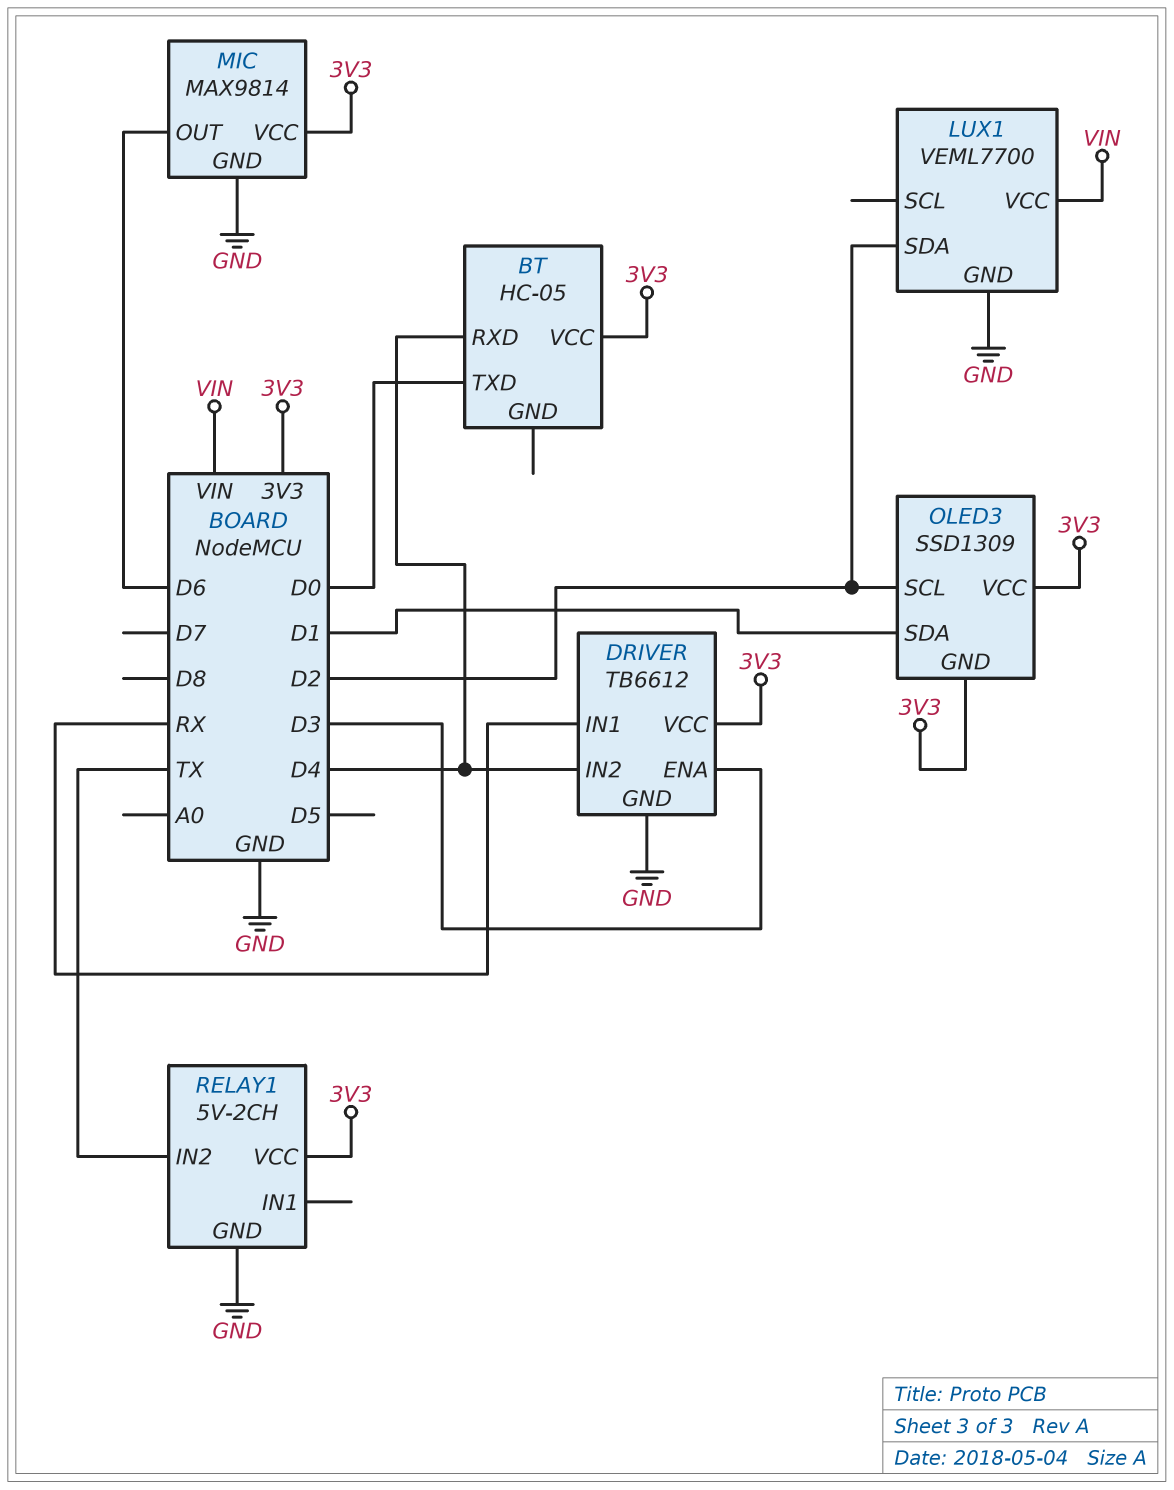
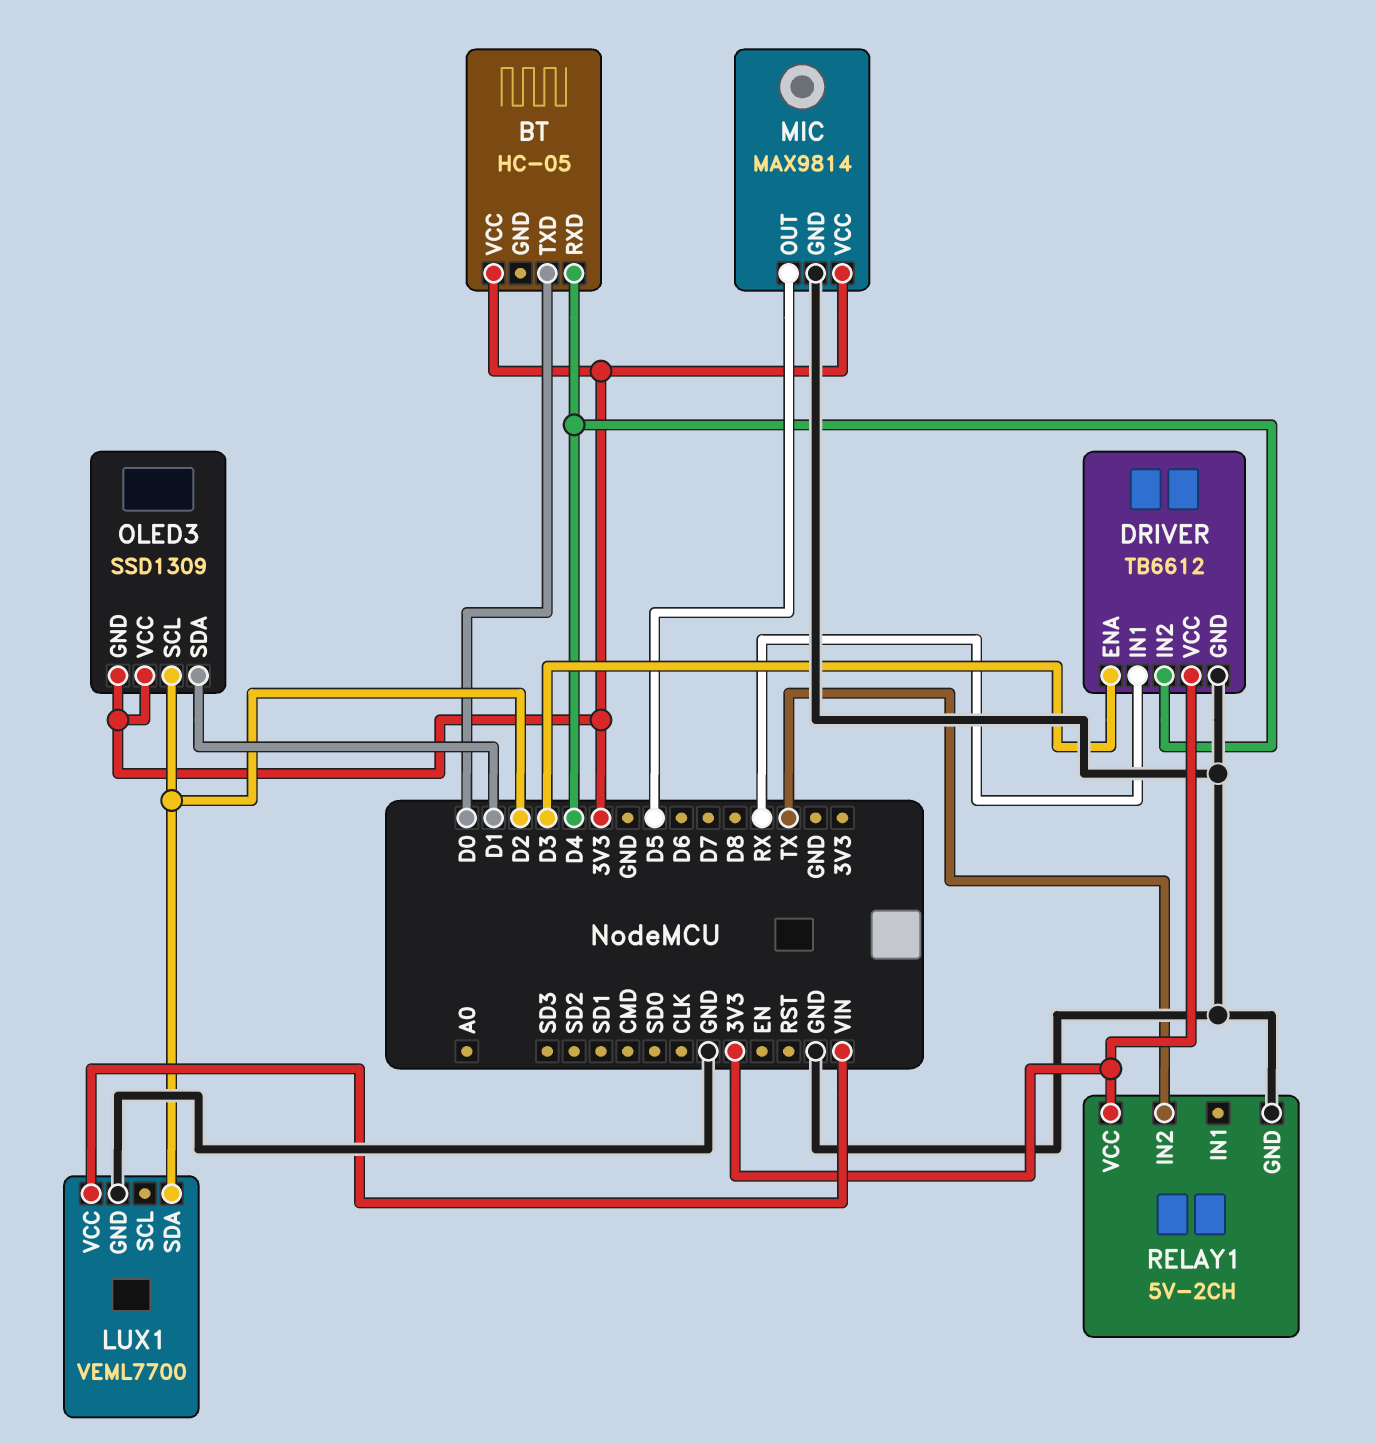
MIC pin OUT: D6 -> D5

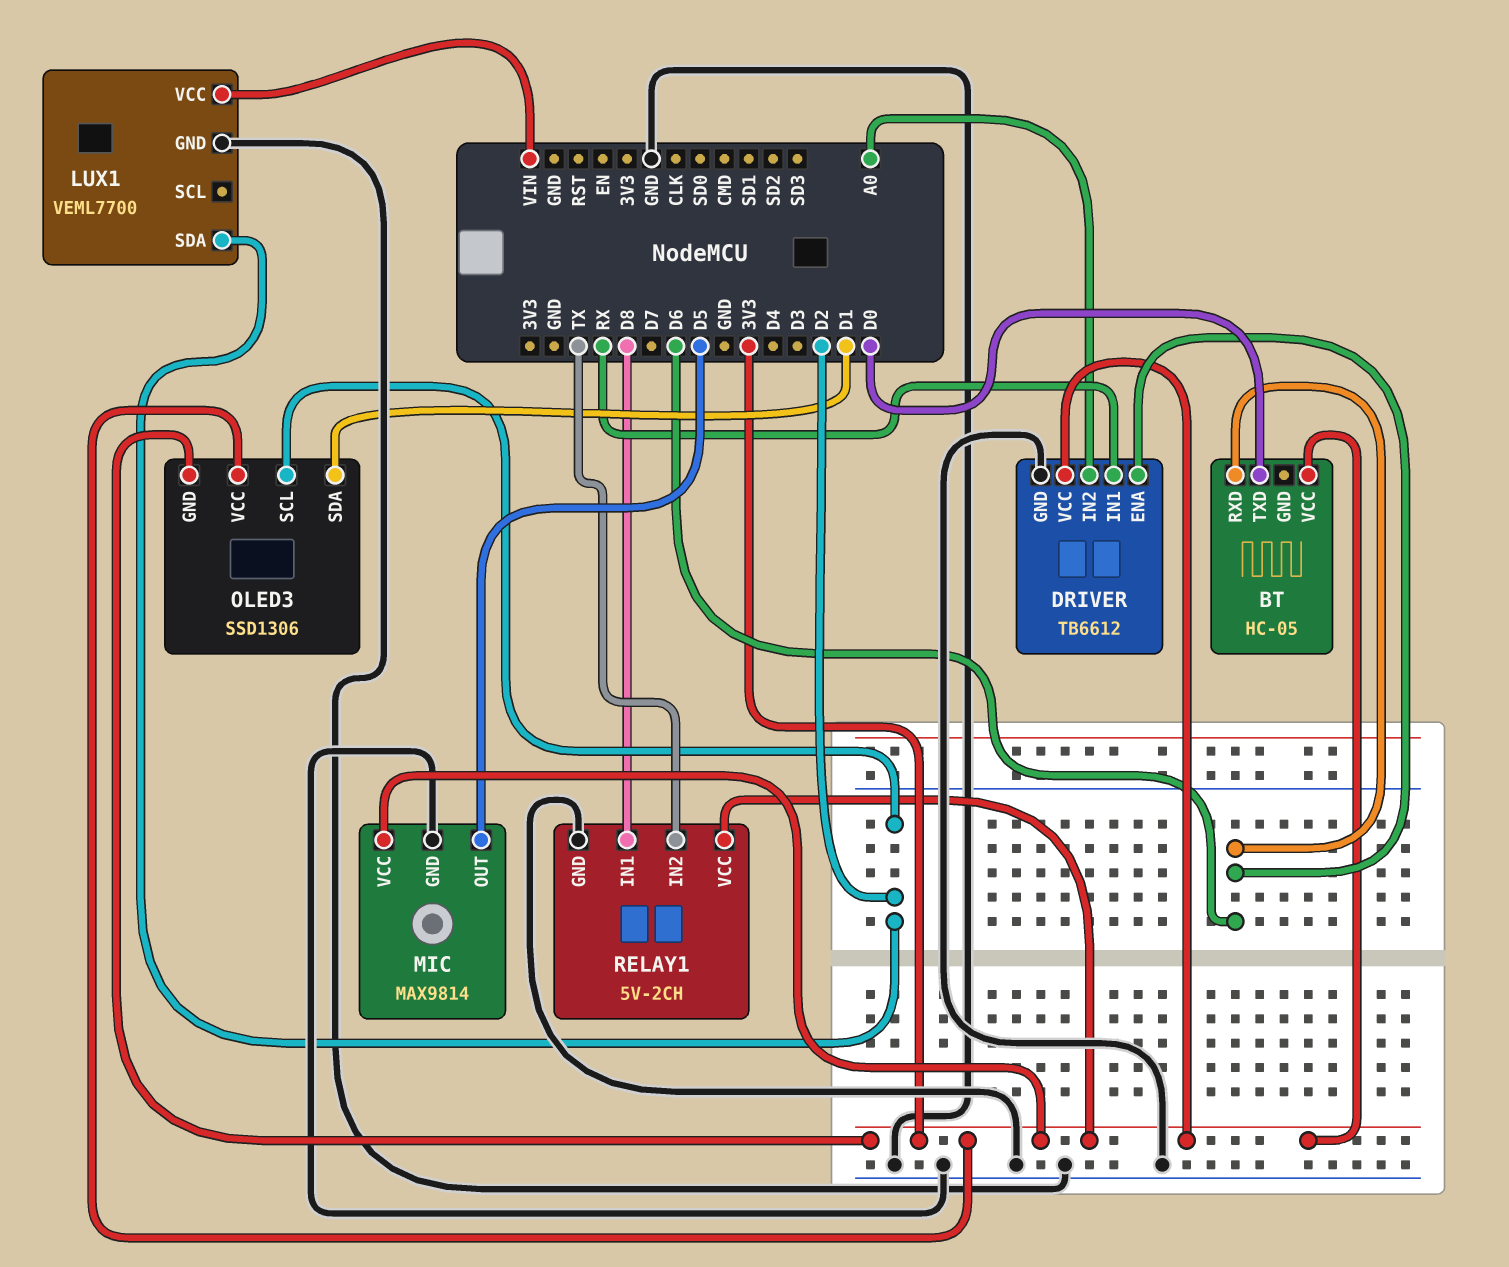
BT pin RXD: D4 -> D6
DRIVER pin ENA: D3 -> D6
DRIVER pin IN2: D4 -> A0
OLED3: SSD1309 -> SSD1306
RELAY1 pin IN1: none -> D8

